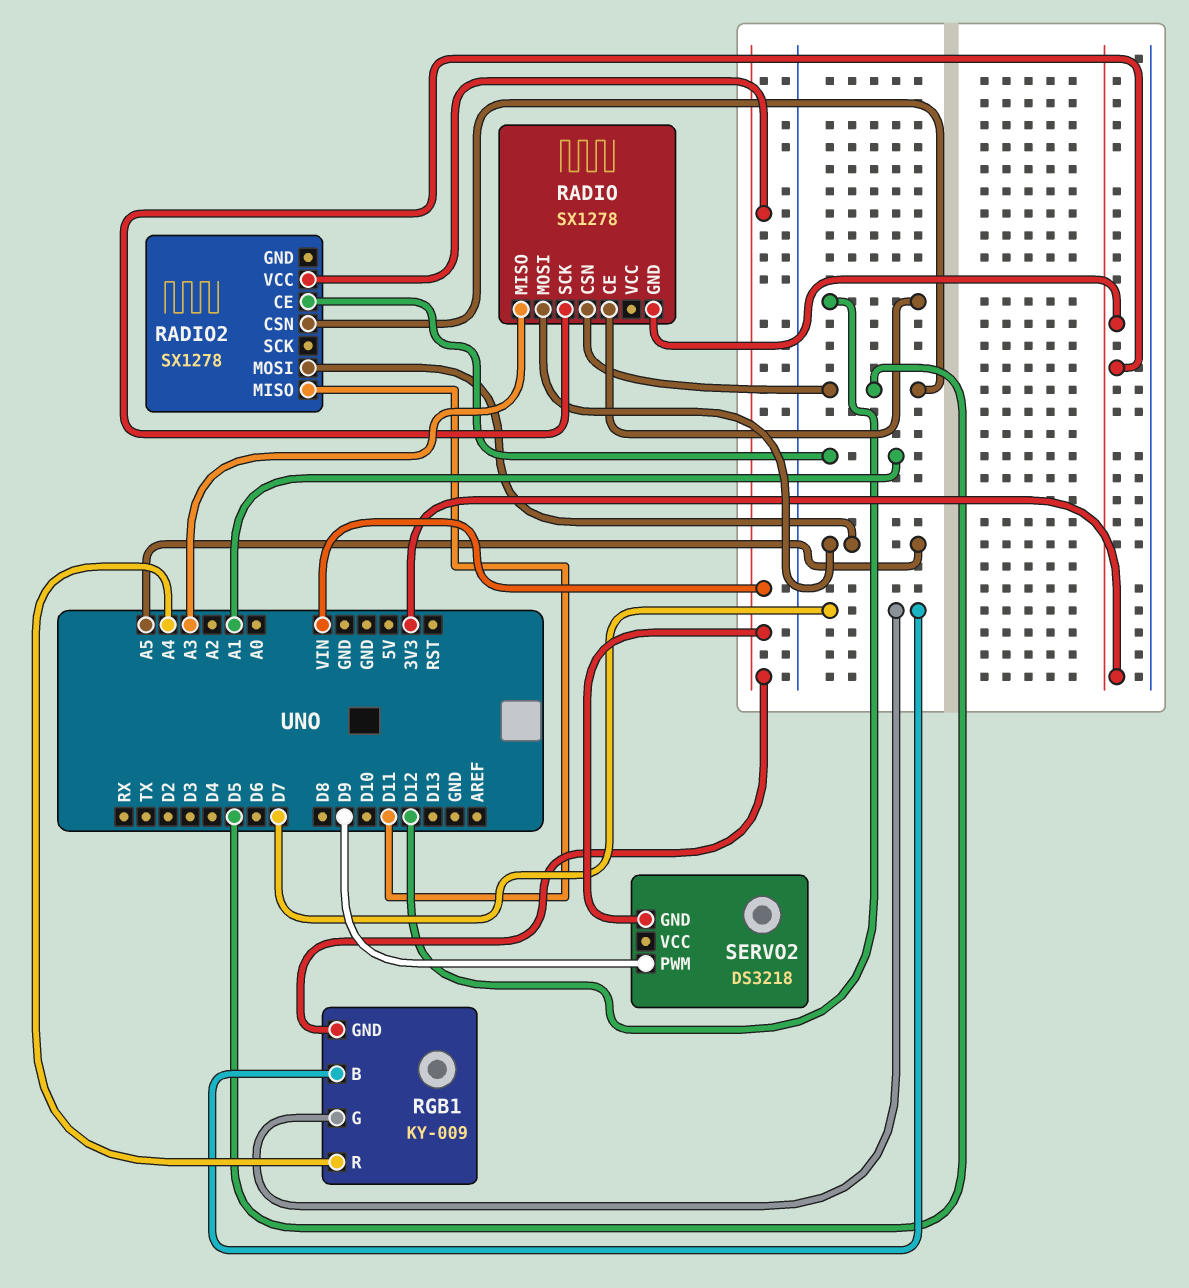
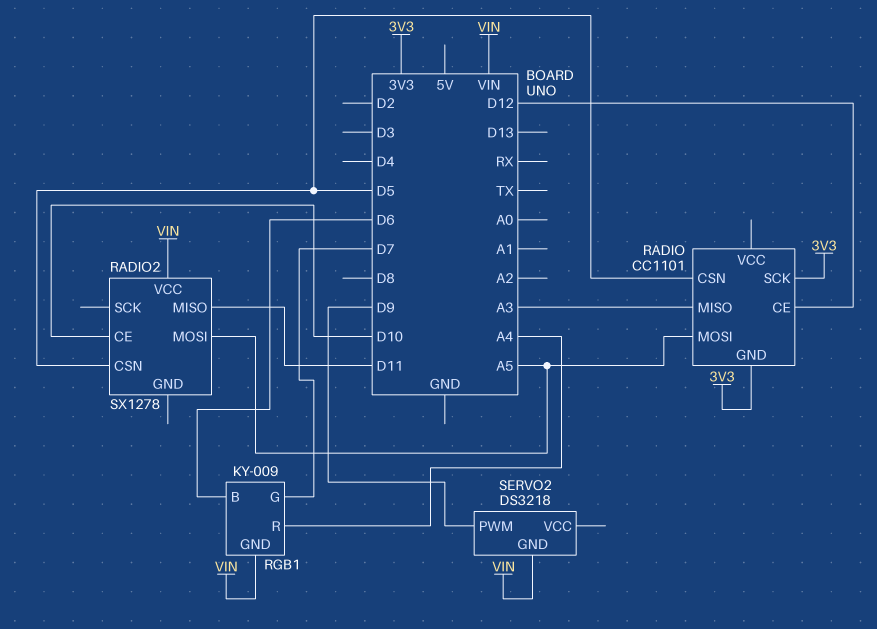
RADIO: SX1278 -> CC1101
RADIO2 pin CE: A1 -> D10
RGB1 pin B: D7 -> D6

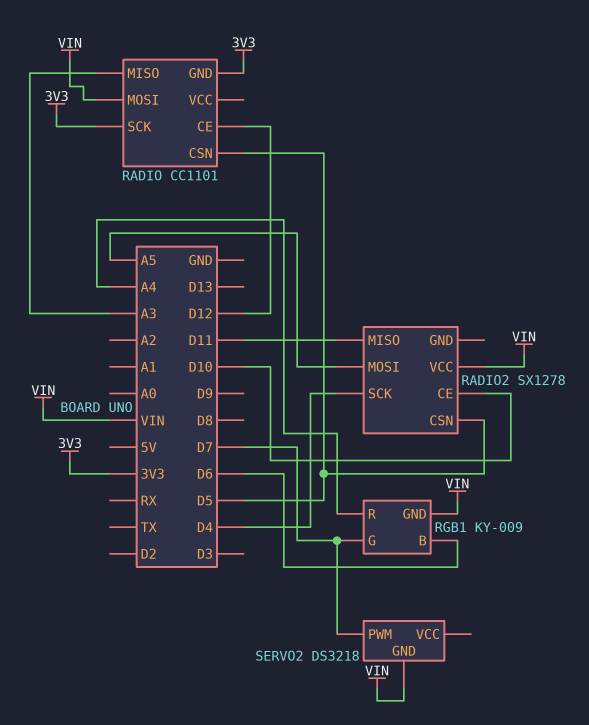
RADIO pin MOSI: A5 -> VIN
RADIO2 pin SCK: none -> D4
SERVO2 pin PWM: D9 -> D7

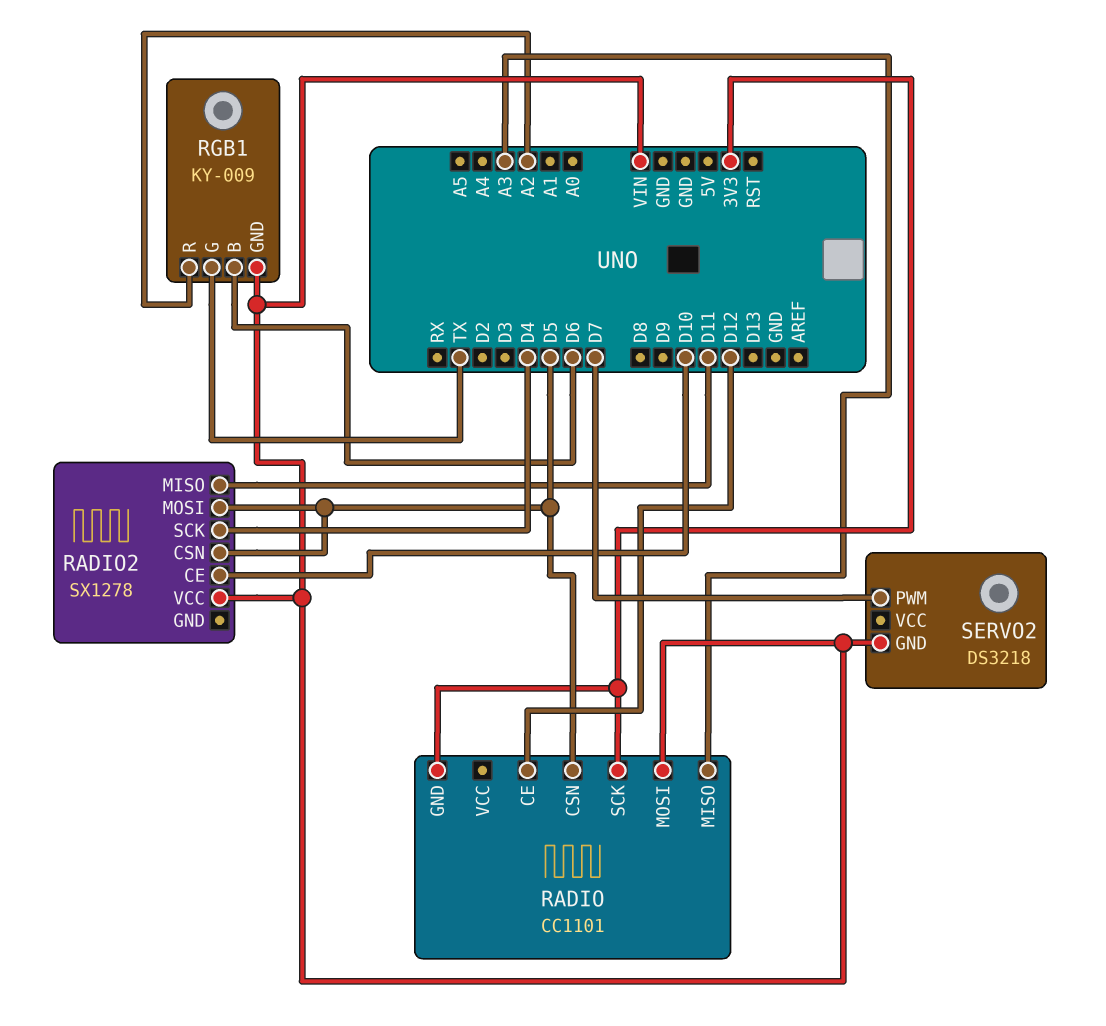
RADIO2 pin MOSI: A5 -> D5
RGB1 pin G: D7 -> TX
RGB1 pin R: A4 -> A2

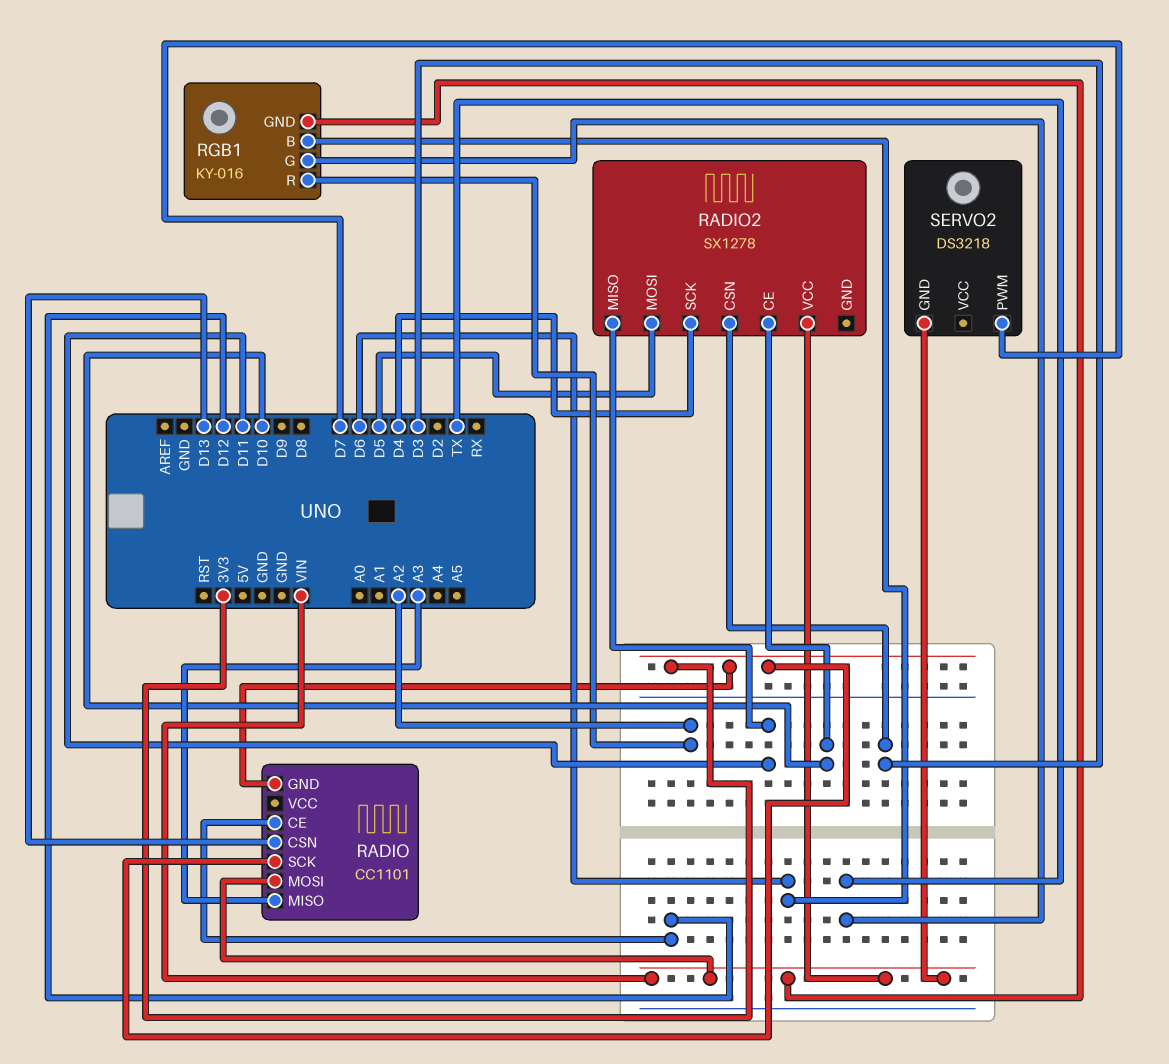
RADIO pin CSN: D5 -> D13
RADIO2 pin CSN: D5 -> D3
RGB1: KY-009 -> KY-016

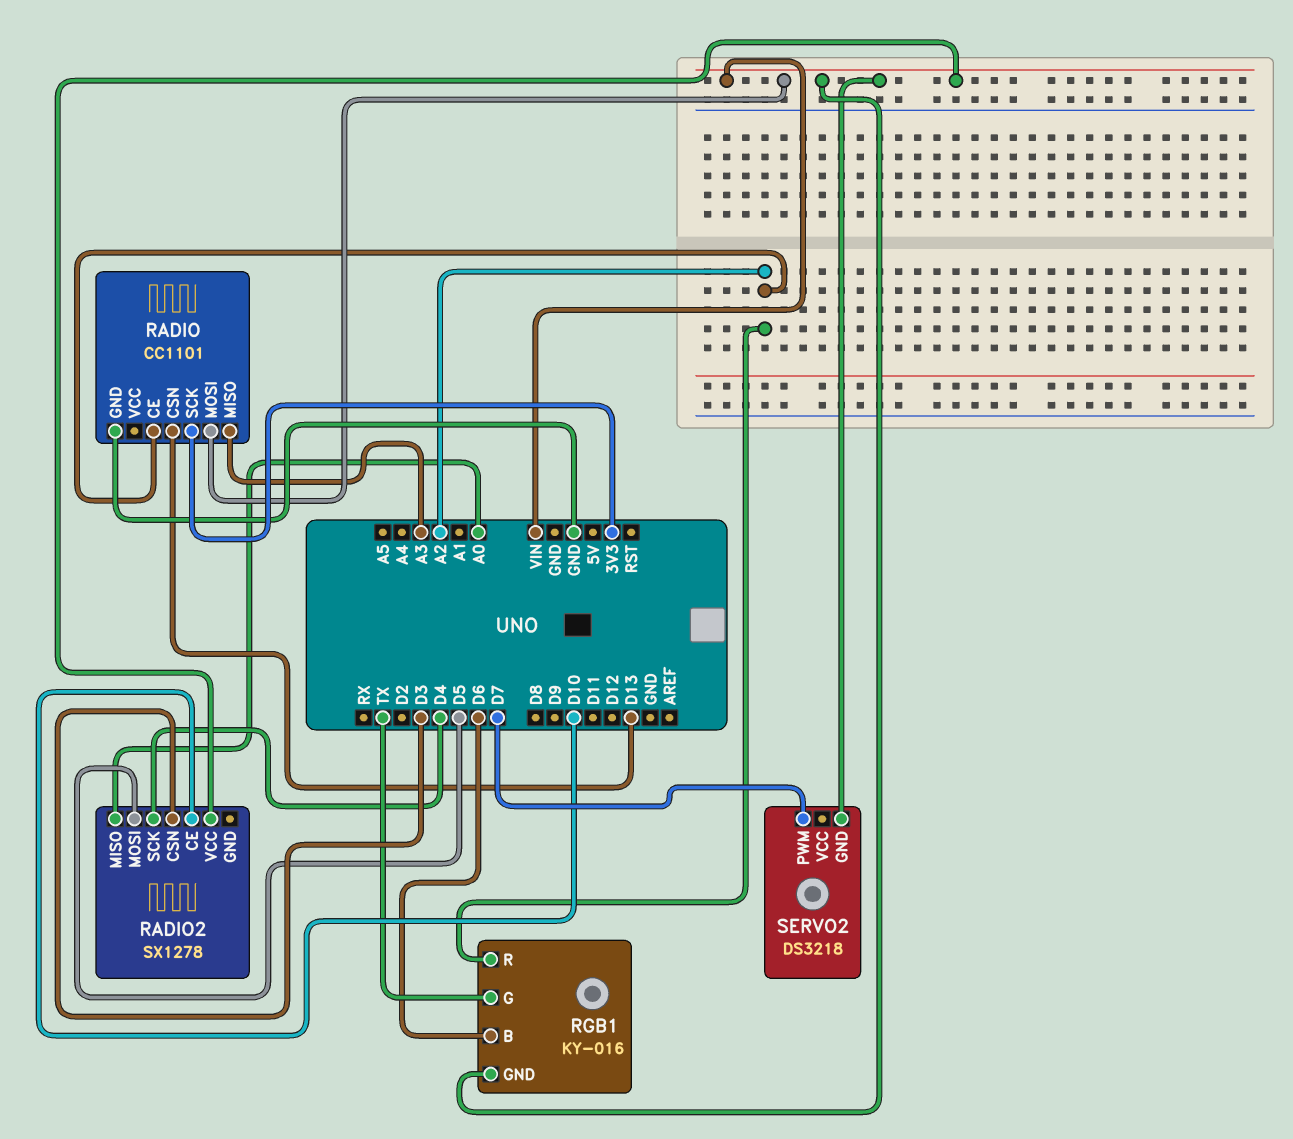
RADIO pin CE: D12 -> A2
RADIO pin GND: 3V3 -> GND
RADIO2 pin MISO: D11 -> A0

